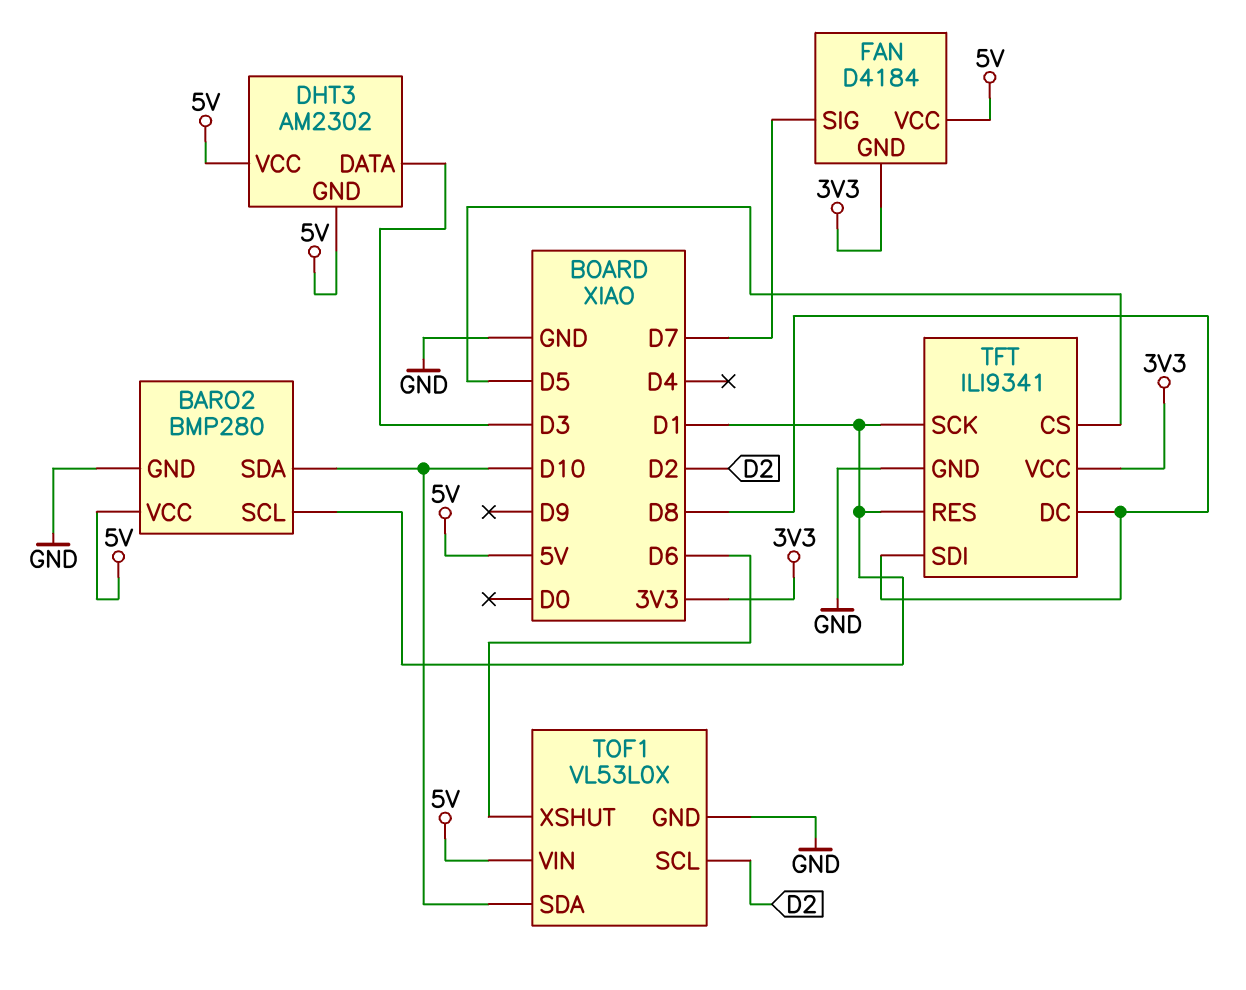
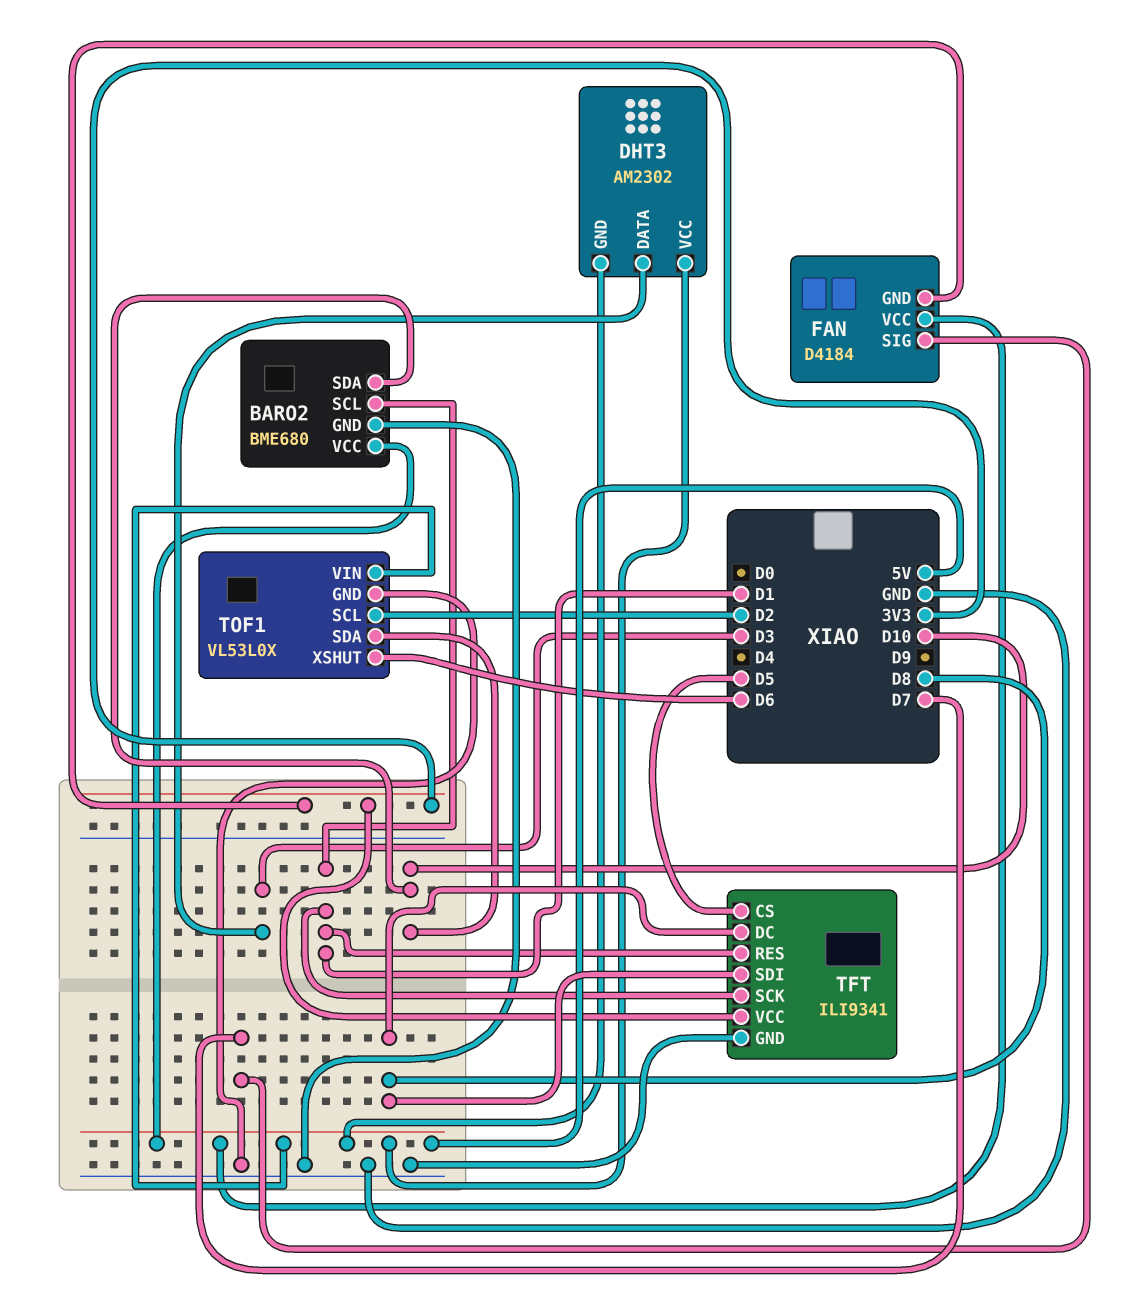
BARO2: BMP280 -> BME680

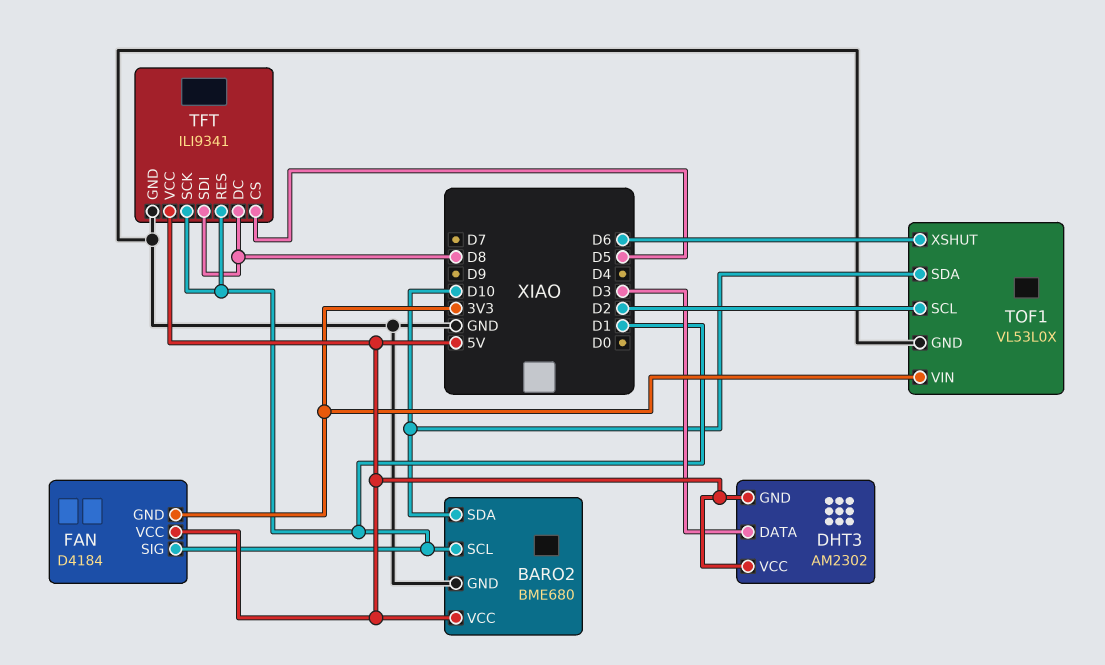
FAN pin SIG: D7 -> D1
TFT pin VCC: 3V3 -> 5V
TOF1 pin VIN: 5V -> 3V3

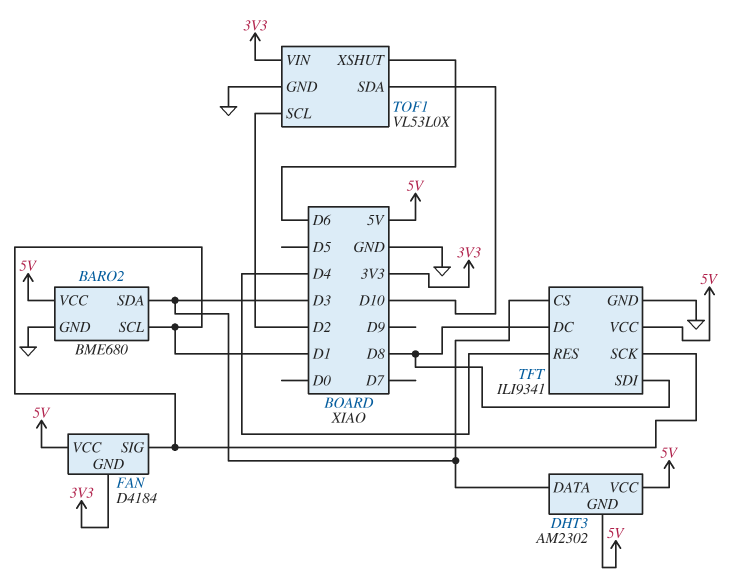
BARO2 pin SDA: D10 -> D3
TFT pin CS: D5 -> D3
TFT pin RES: D1 -> D4

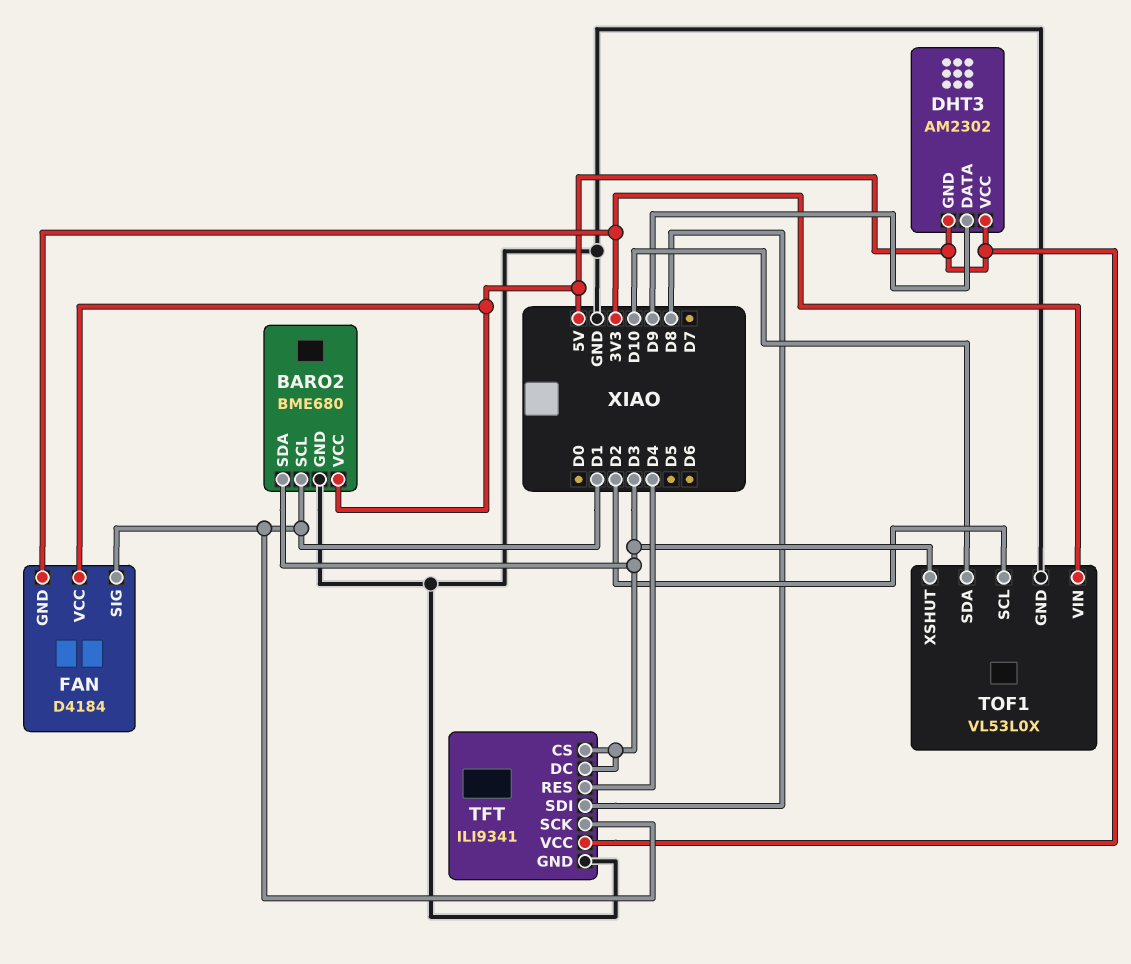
DHT3 pin DATA: D3 -> D9
TFT pin DC: D8 -> D3
TOF1 pin XSHUT: D6 -> D3

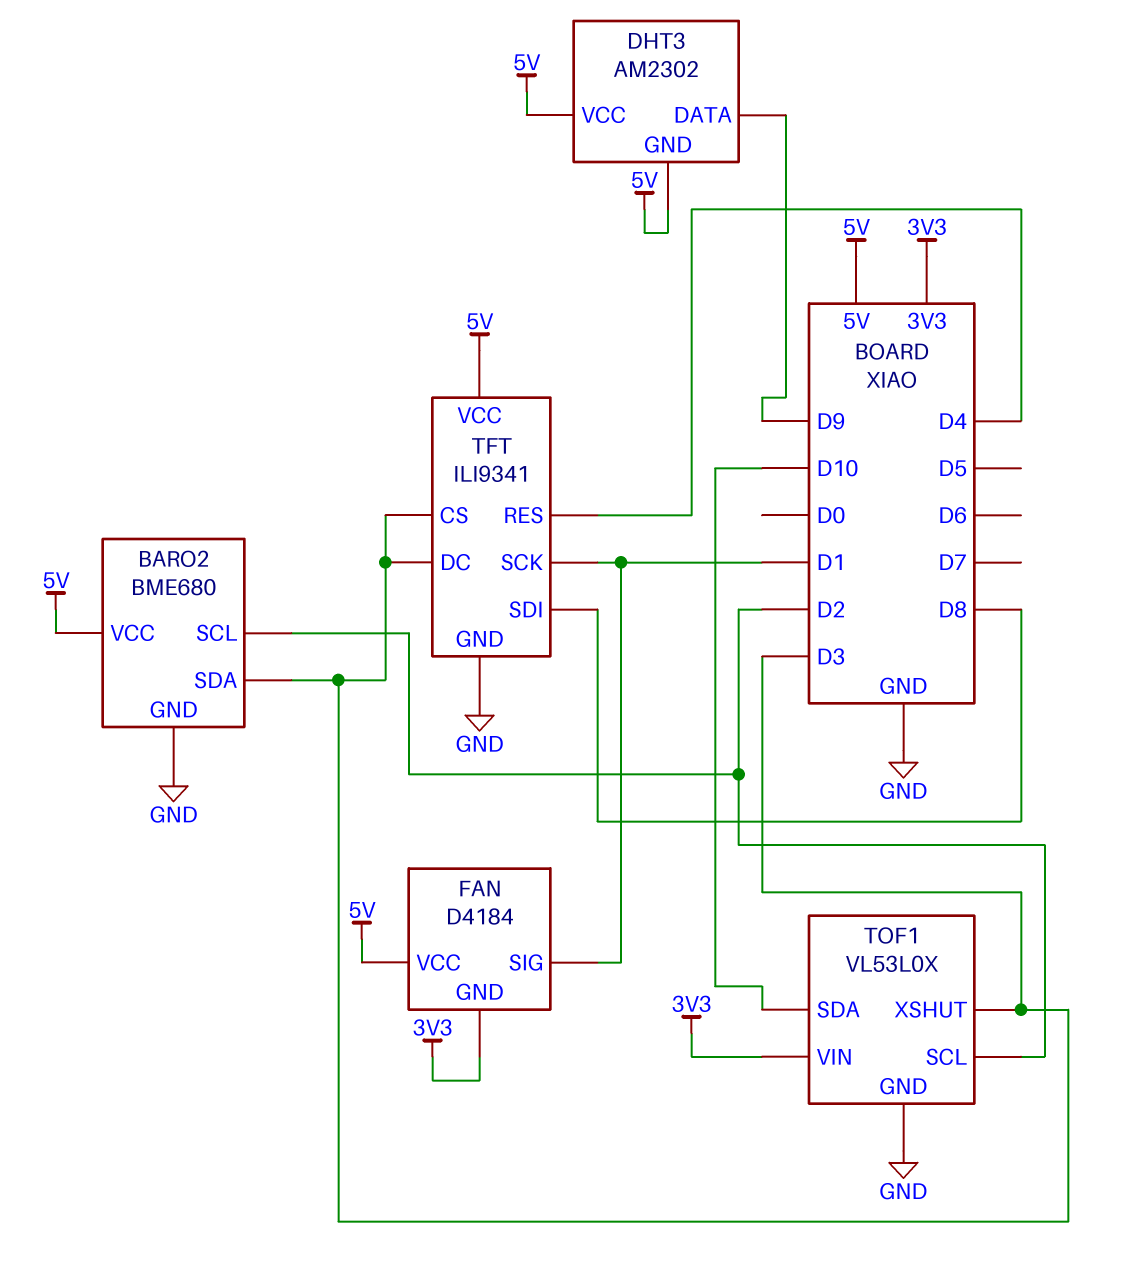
BARO2 pin SCL: D1 -> D2

